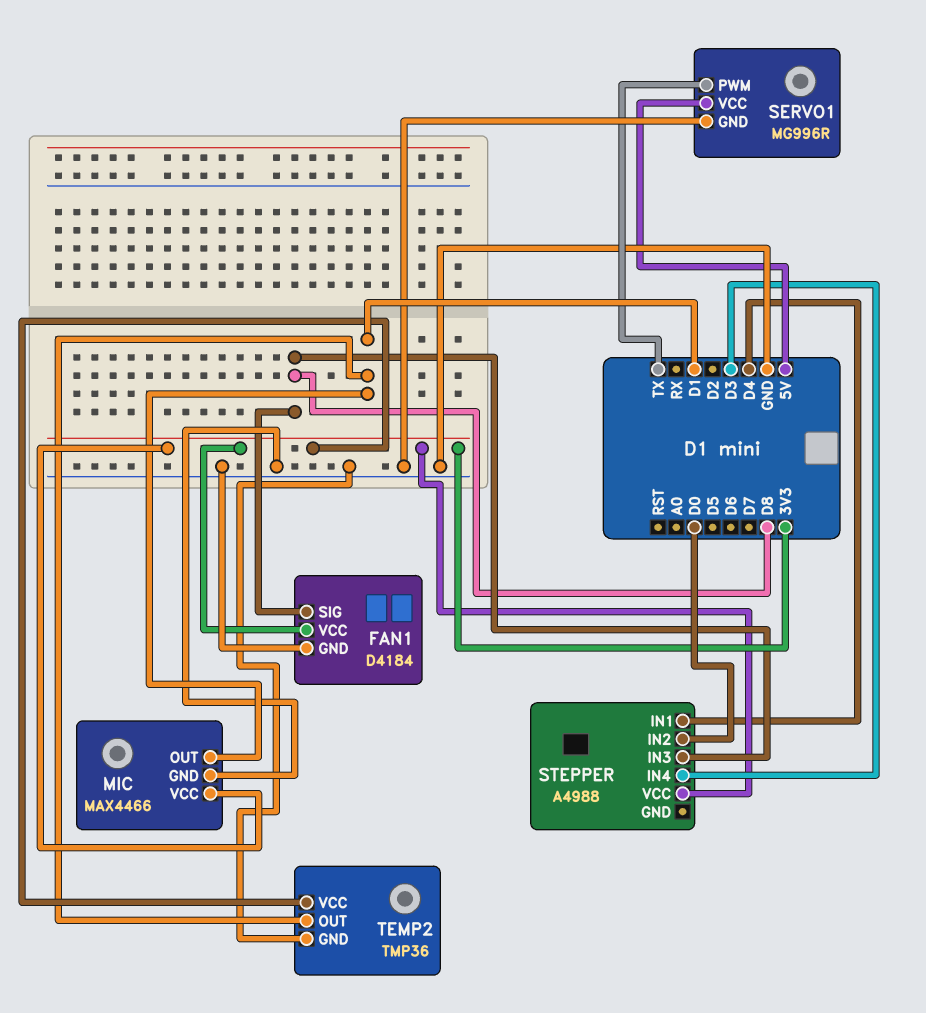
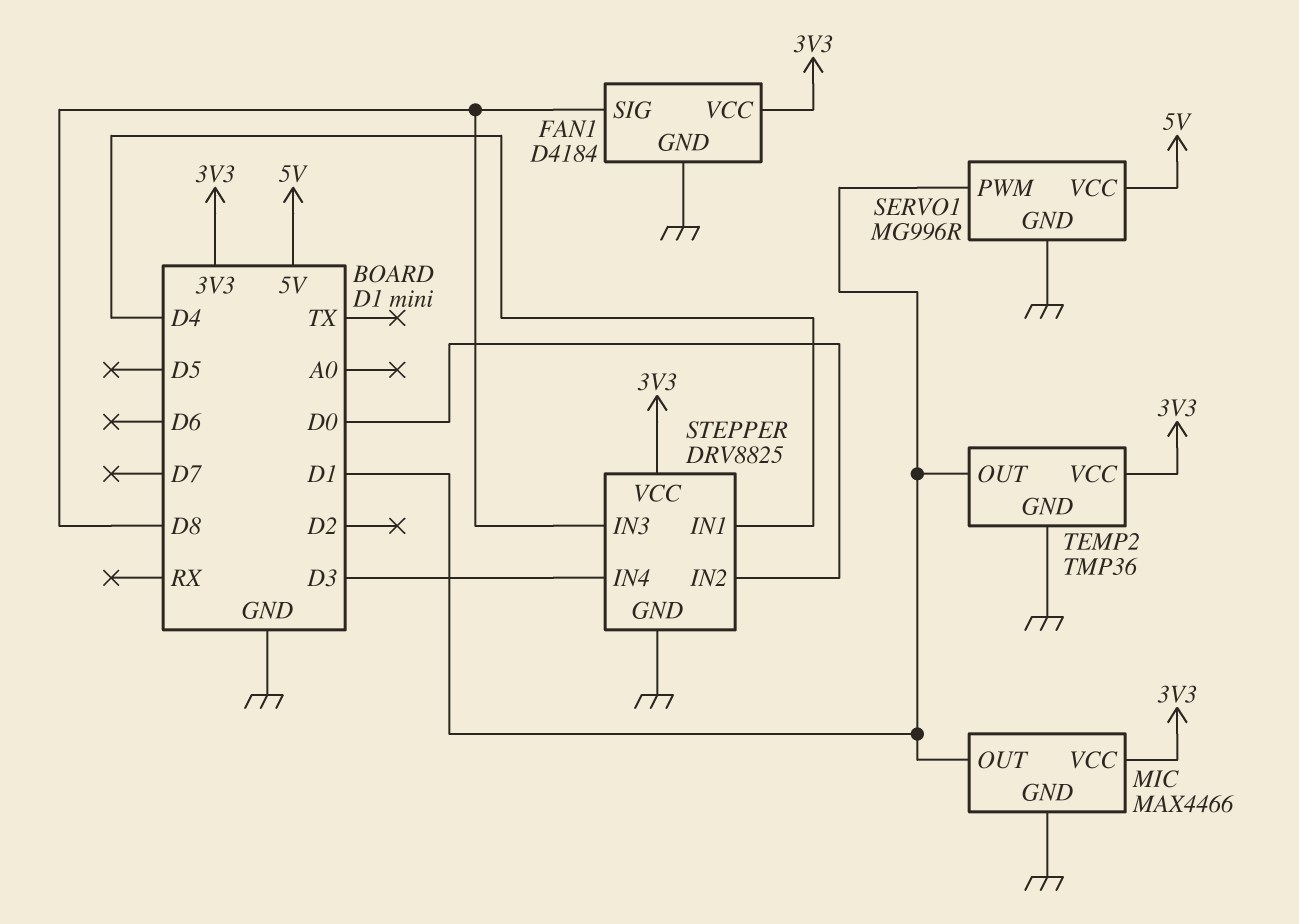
SERVO1 pin PWM: TX -> D1
STEPPER: A4988 -> DRV8825
STEPPER pin GND: none -> GND

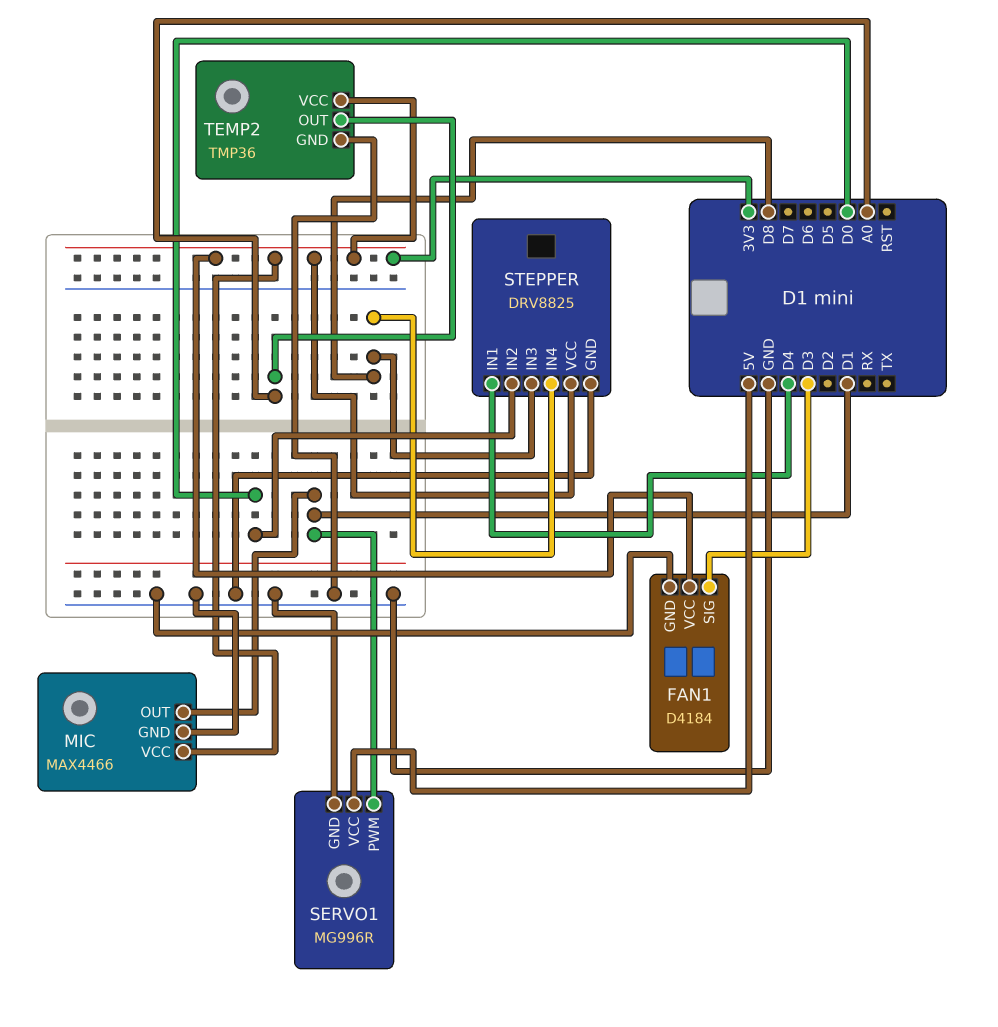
FAN1 pin SIG: D8 -> D3
STEPPER pin IN4: D3 -> D8
TEMP2 pin OUT: D1 -> A0

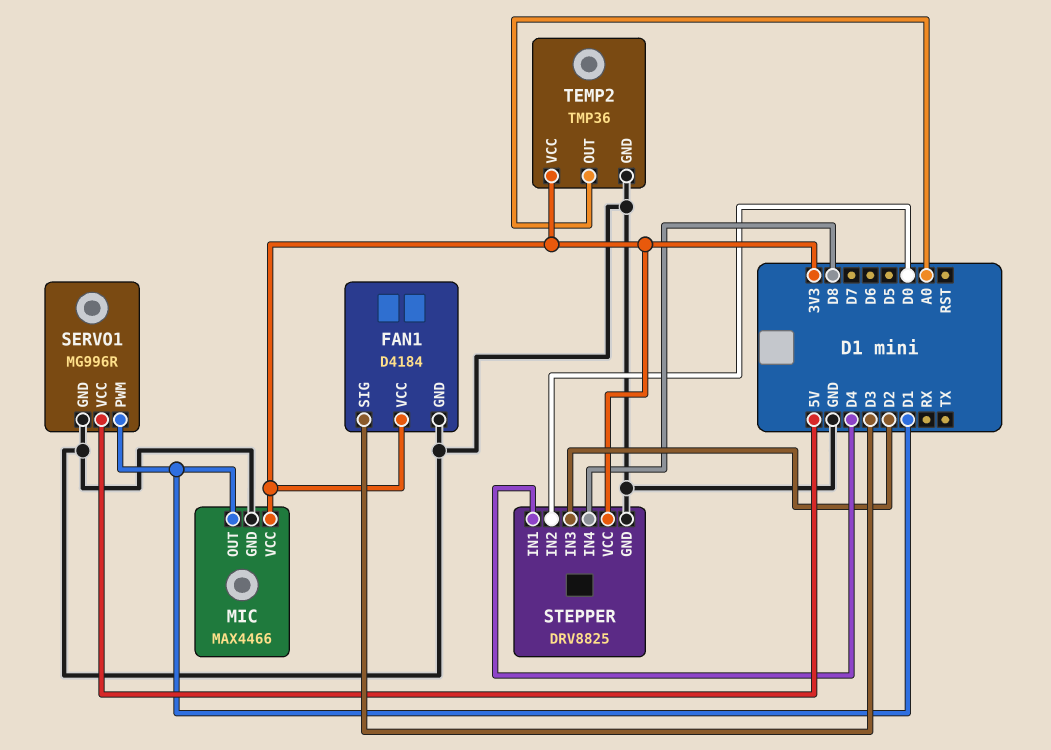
STEPPER pin IN3: D8 -> D2

